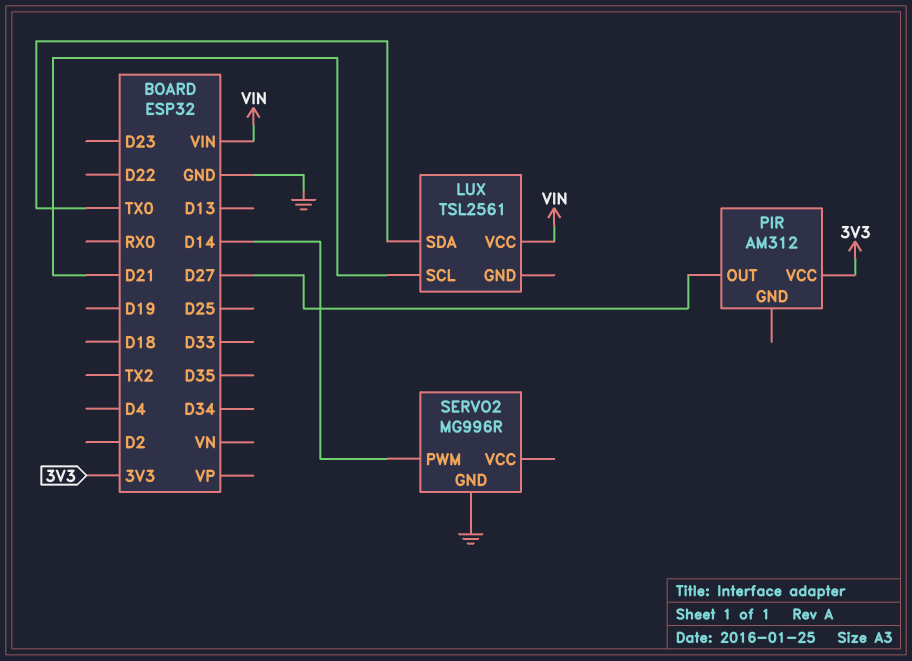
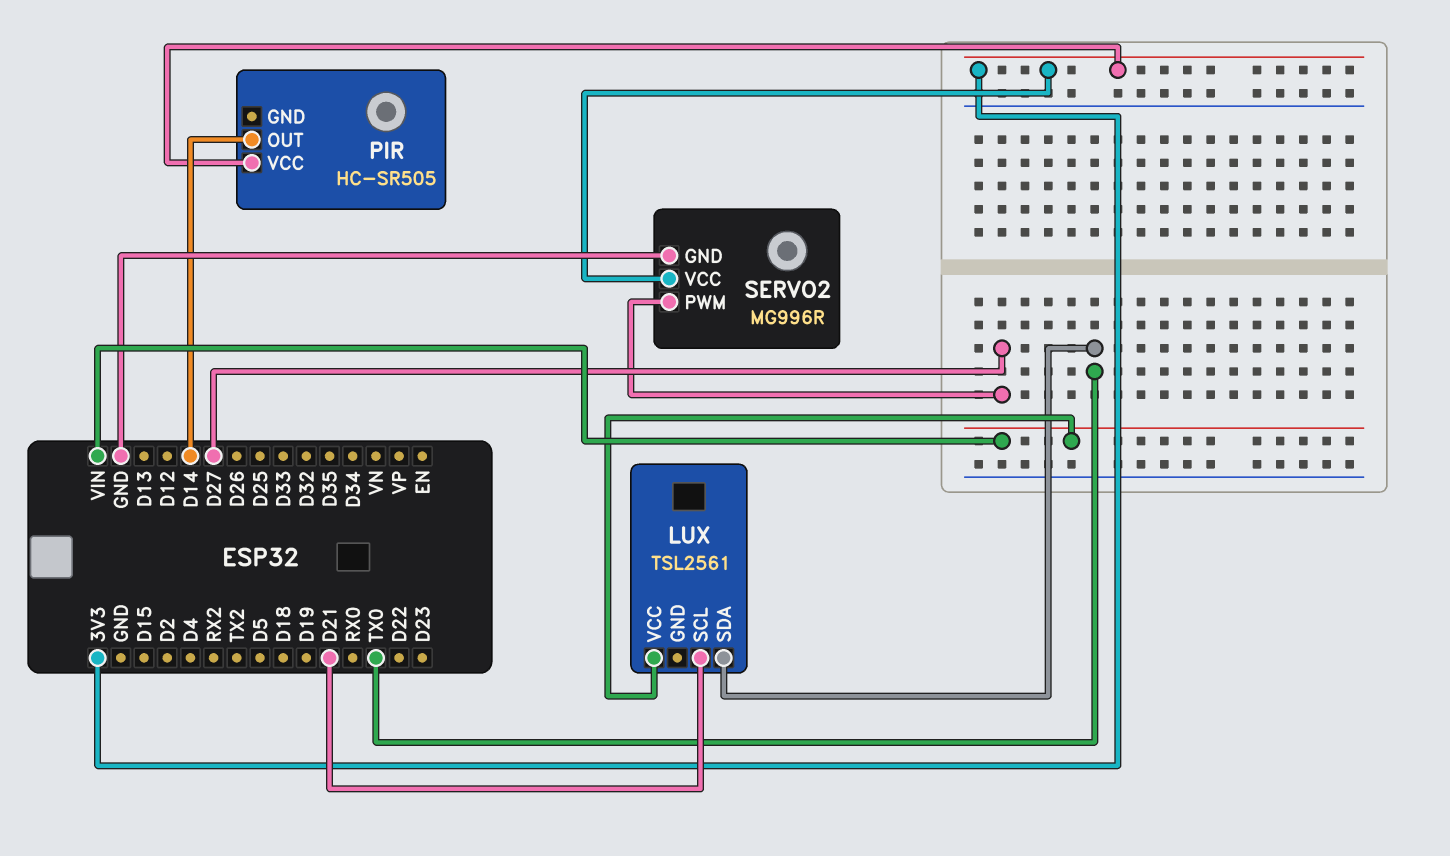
PIR: AM312 -> HC-SR505
PIR pin OUT: D27 -> D14
SERVO2 pin PWM: D14 -> D27
SERVO2 pin VCC: none -> 3V3

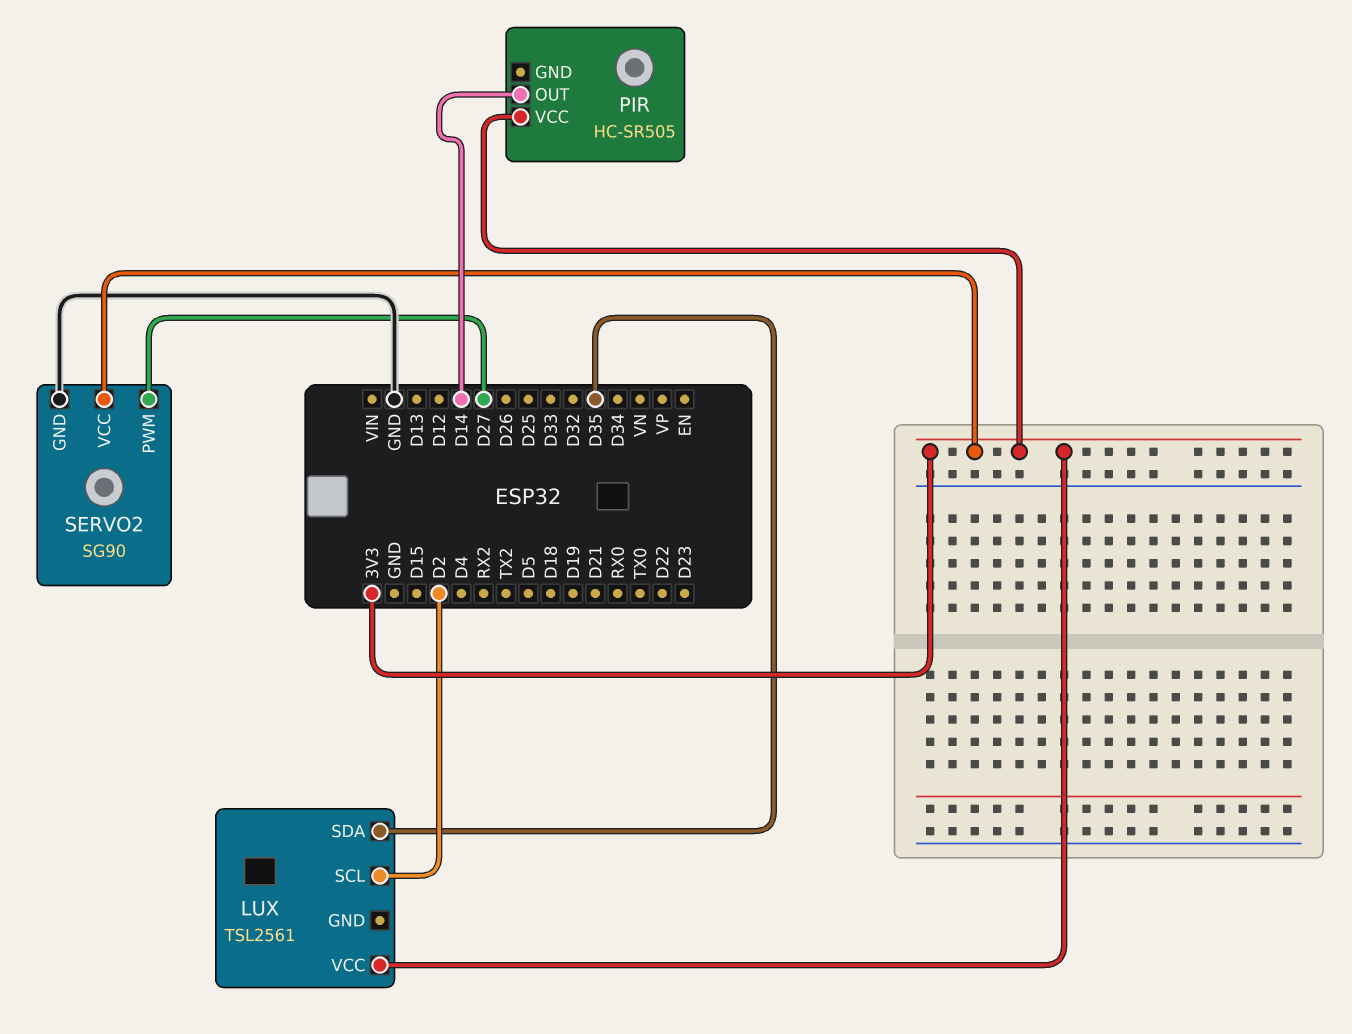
LUX pin SCL: D21 -> D2
LUX pin SDA: TX0 -> D35
LUX pin VCC: VIN -> 3V3
SERVO2: MG996R -> SG90

